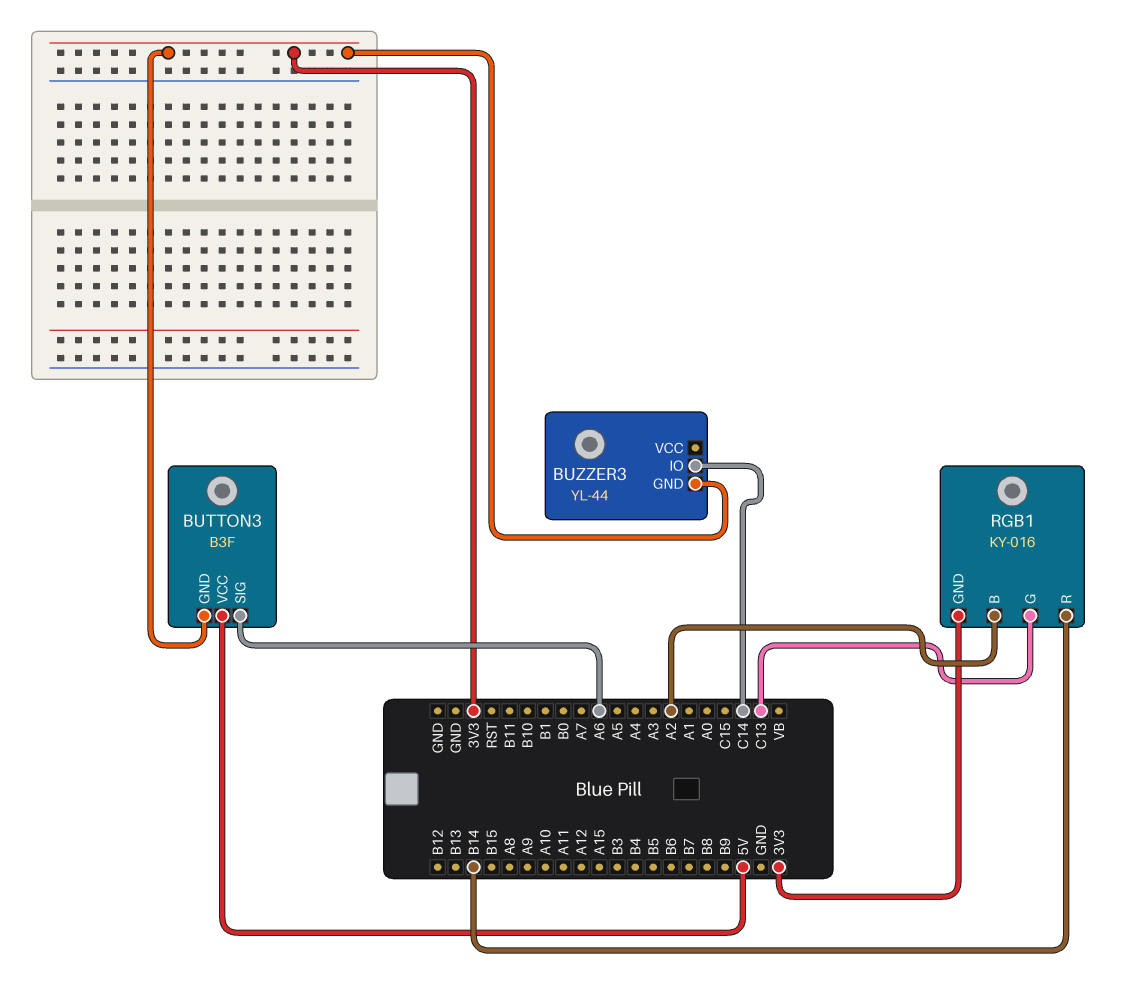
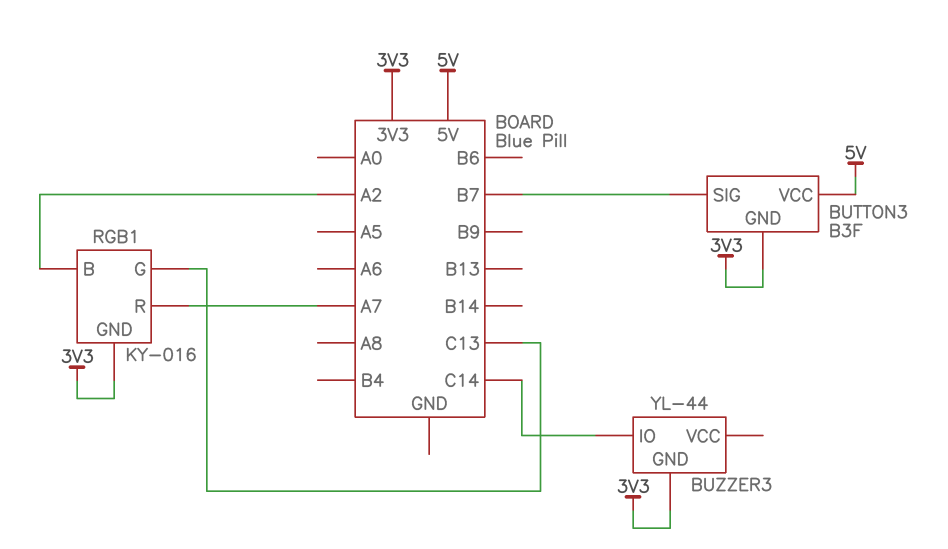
BUTTON3 pin SIG: A6 -> B7
RGB1 pin R: B14 -> A7

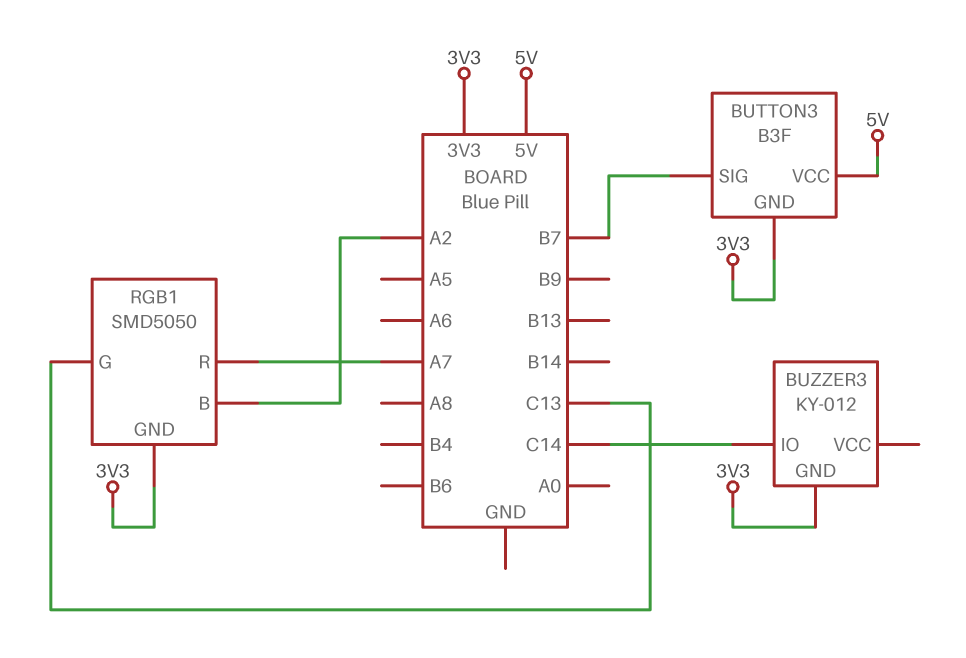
BUZZER3: YL-44 -> KY-012
RGB1: KY-016 -> SMD5050

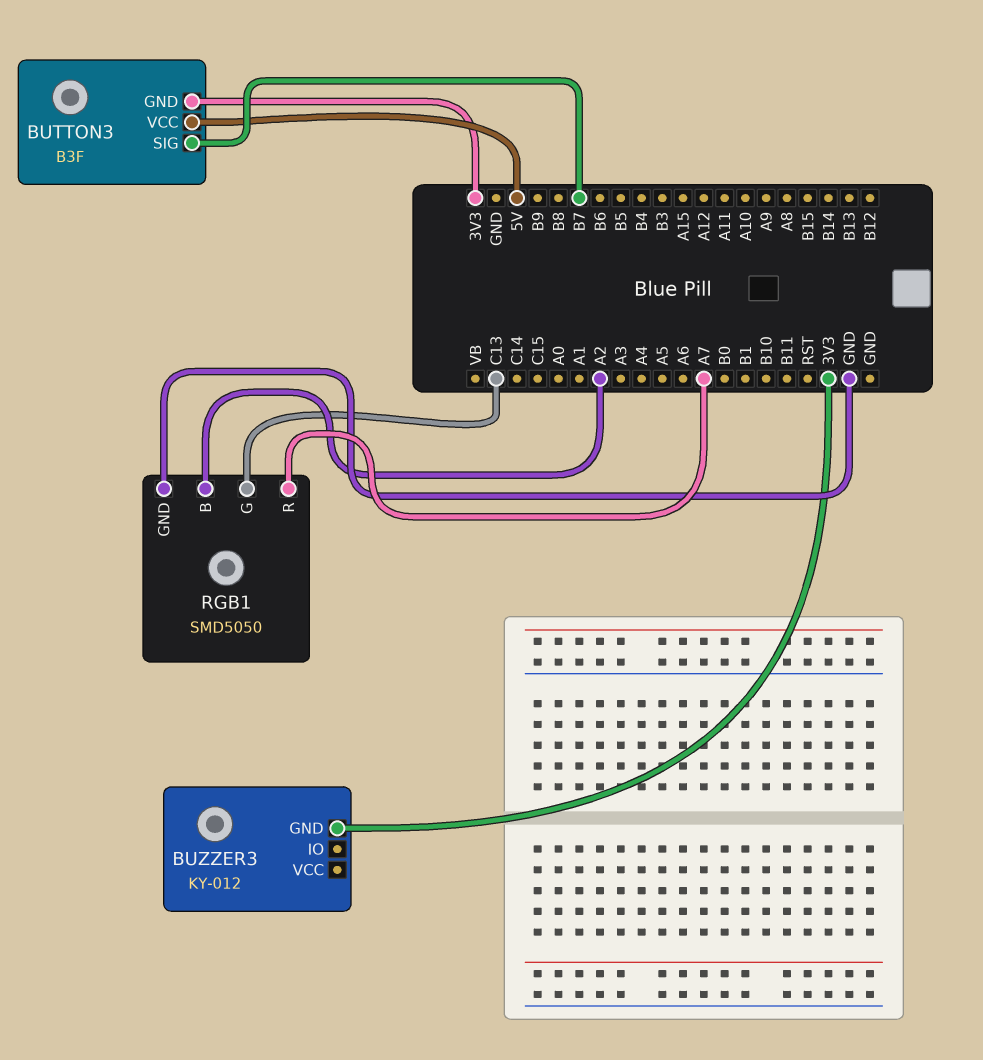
BUZZER3 pin IO: C14 -> none
RGB1 pin GND: 3V3 -> GND

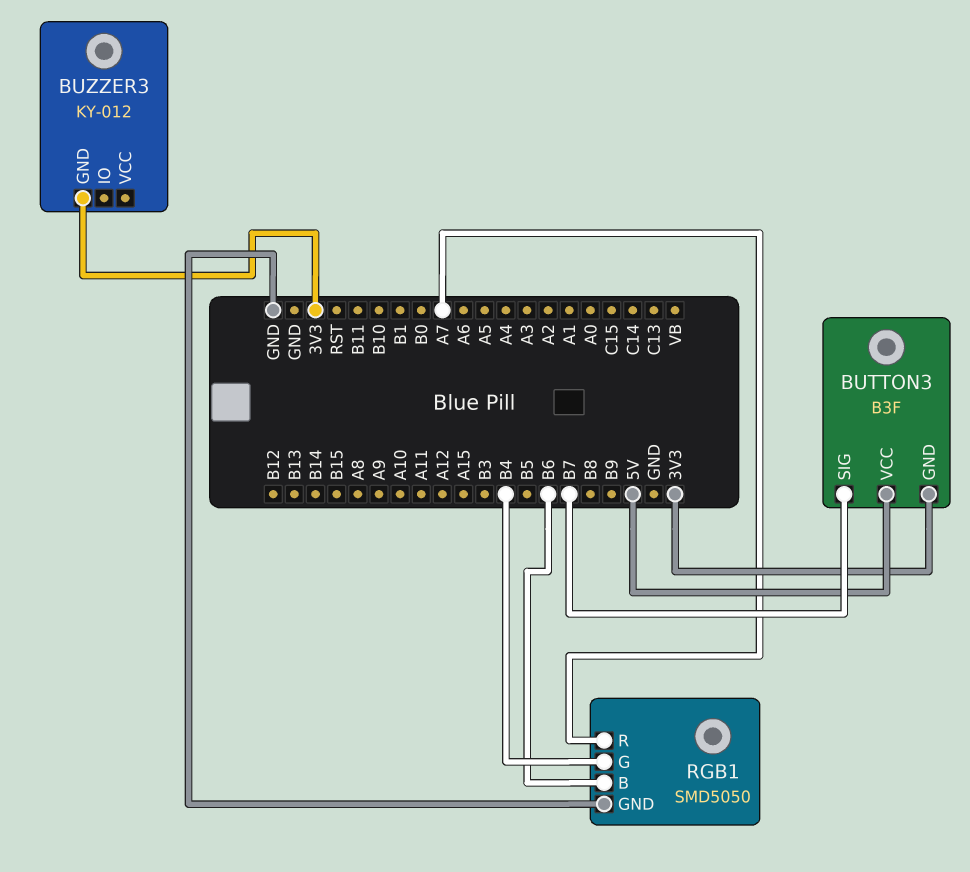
RGB1 pin B: A2 -> B6
RGB1 pin G: C13 -> B4

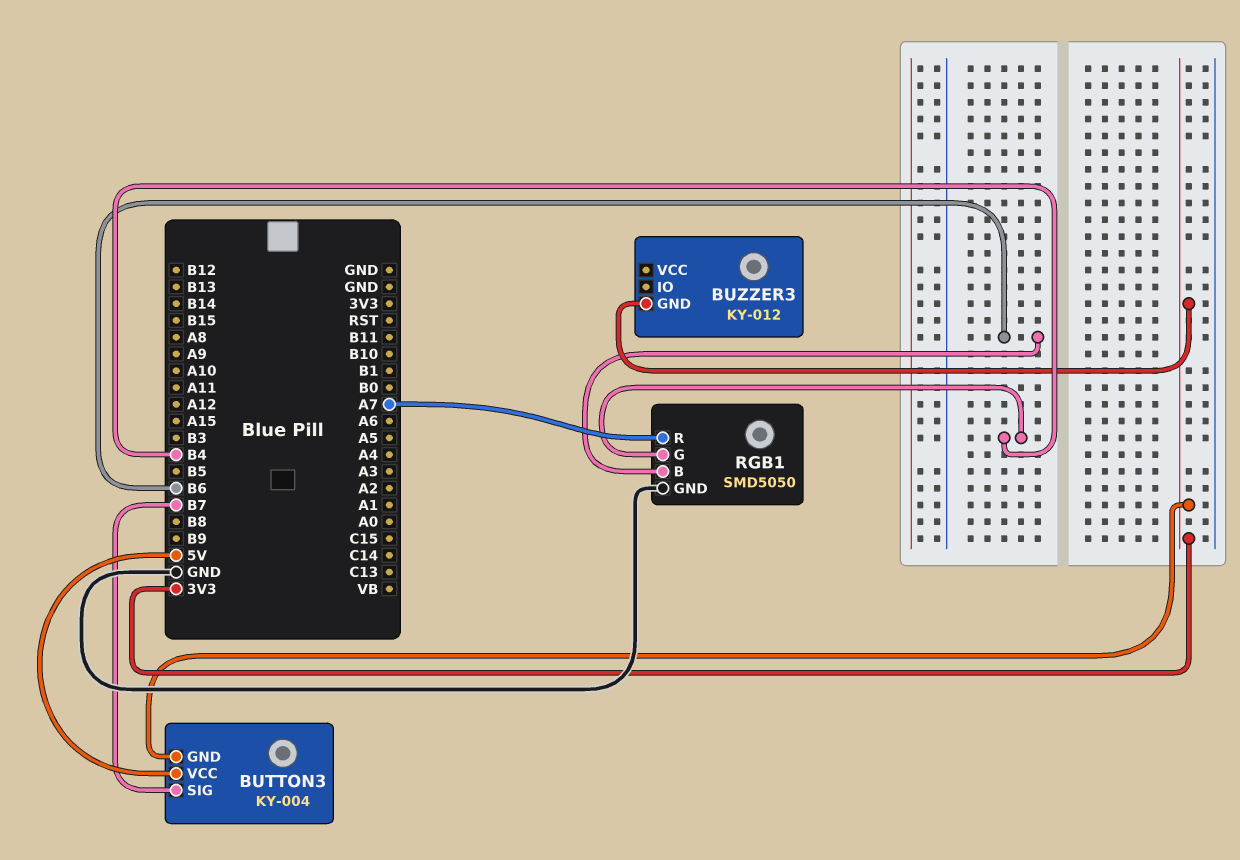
BUTTON3: B3F -> KY-004

